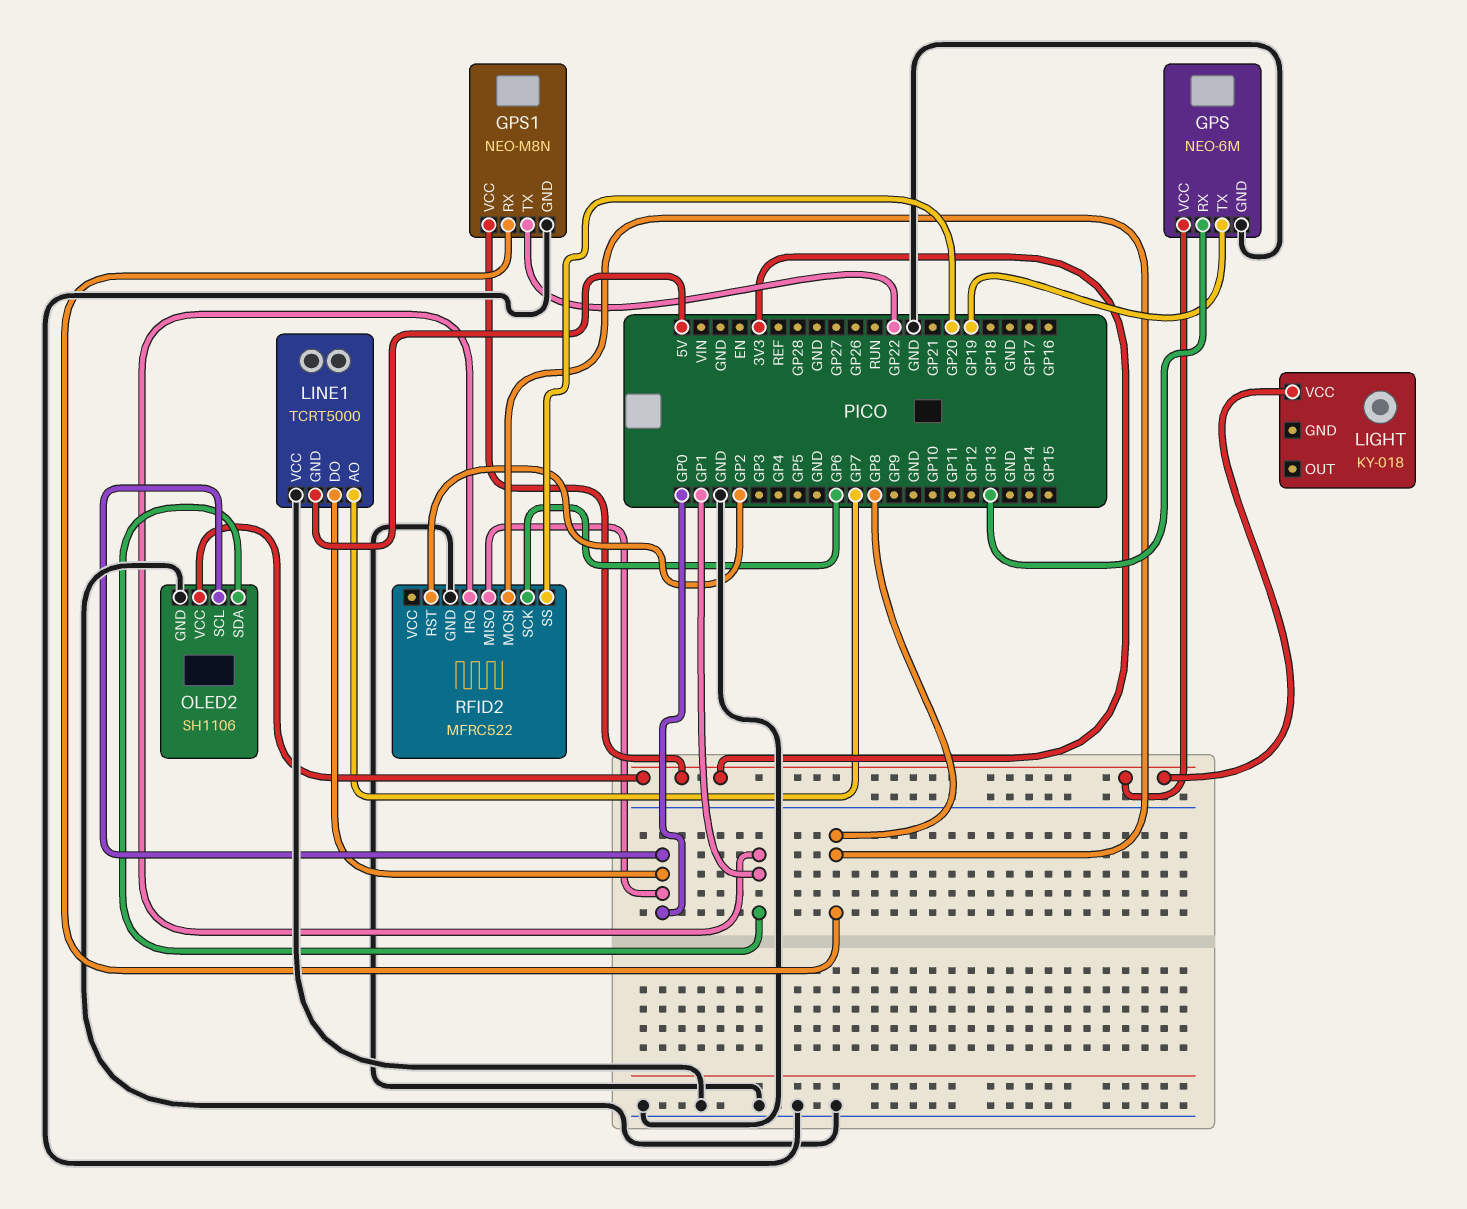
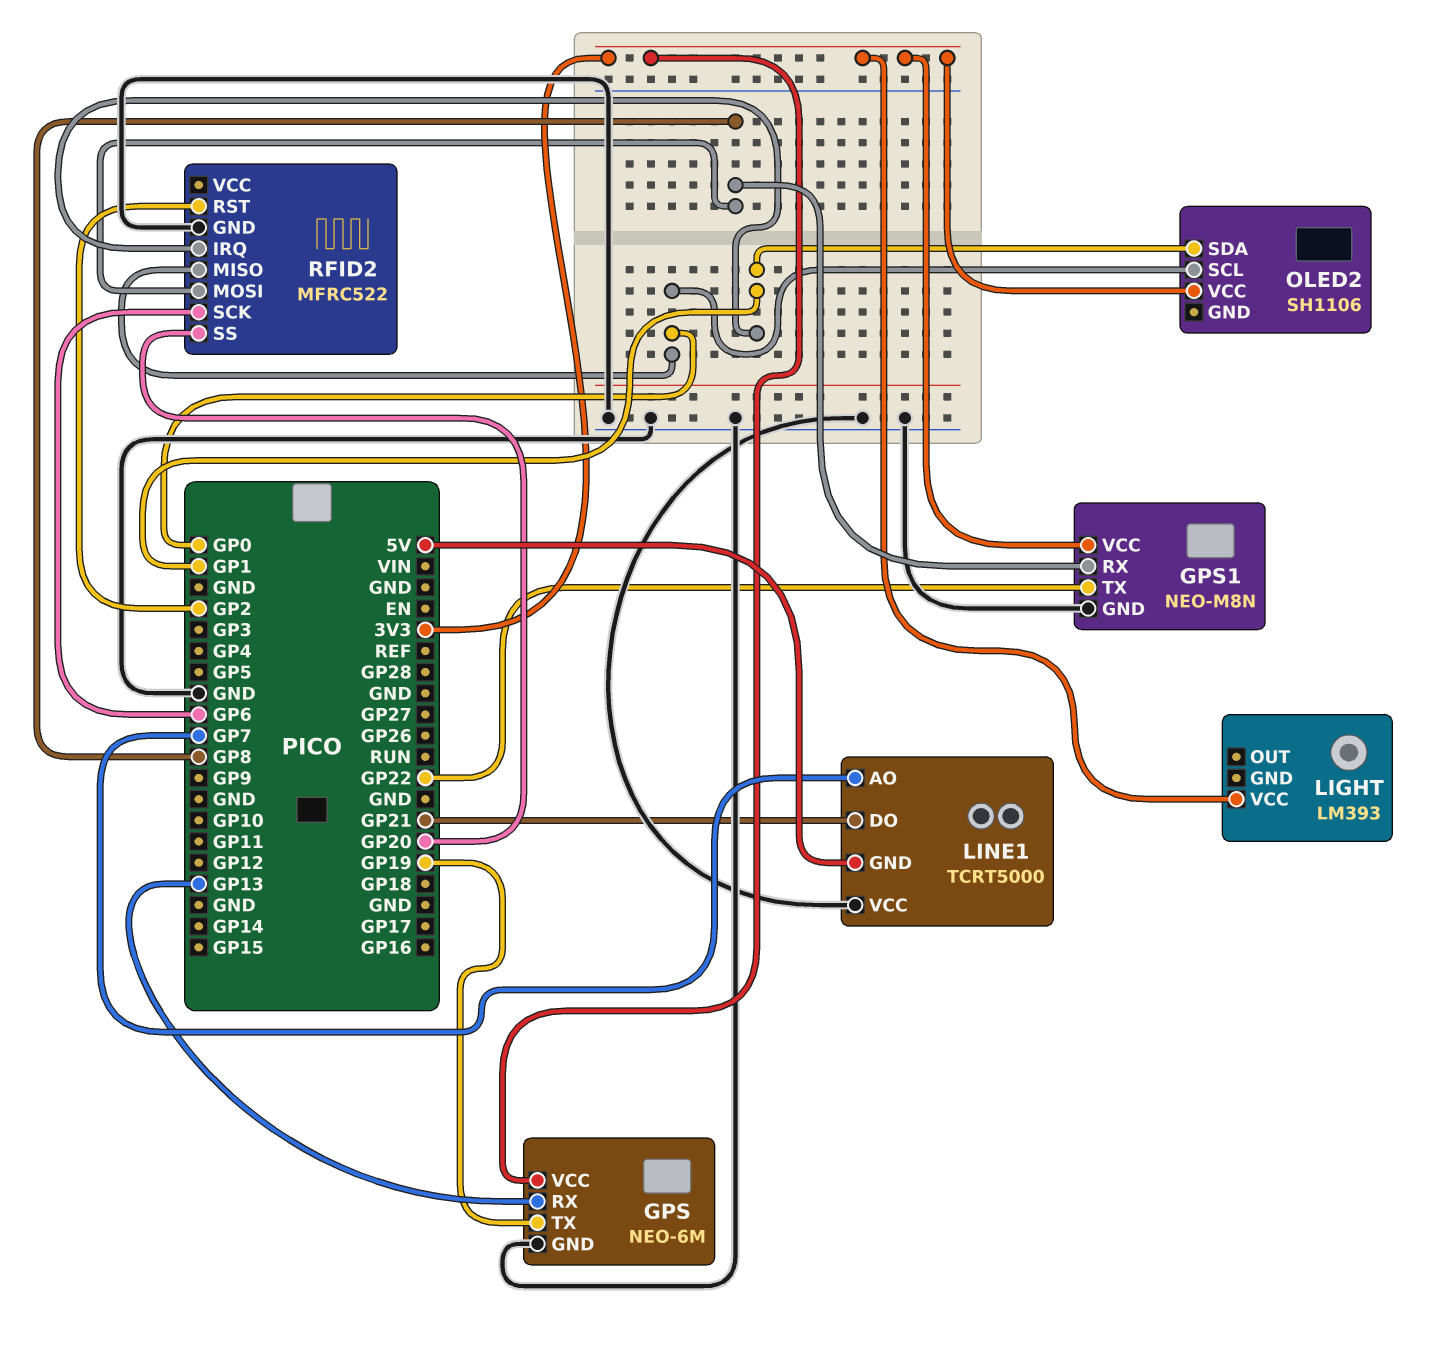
LIGHT: KY-018 -> LM393
LINE1 pin DO: GP0 -> GP21
OLED2 pin GND: GND -> none

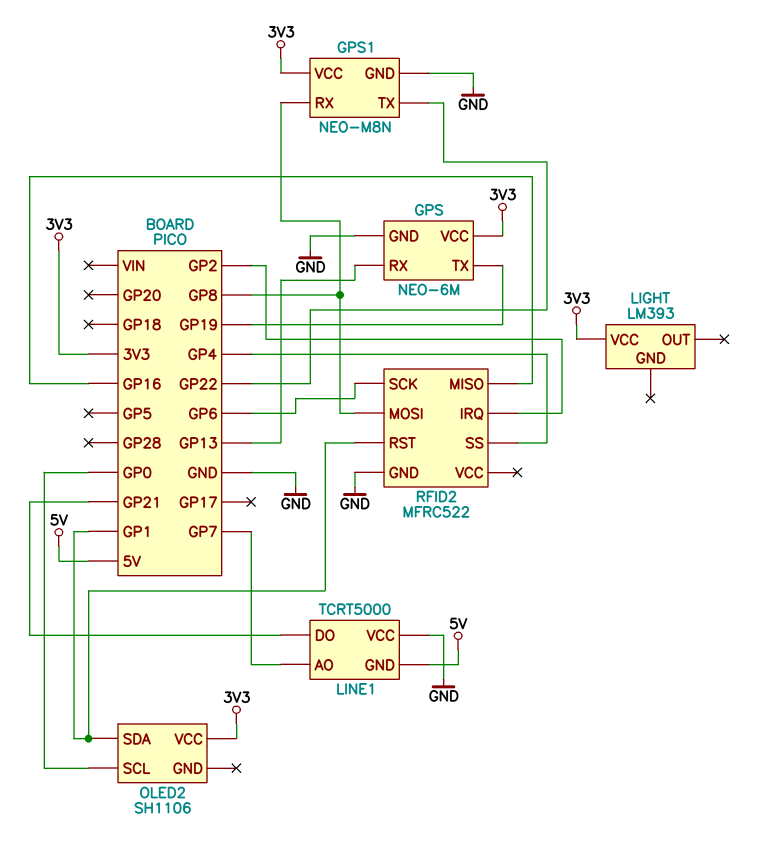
RFID2 pin IRQ: GP1 -> GP2
RFID2 pin MISO: GP0 -> GP16
RFID2 pin RST: GP2 -> GP1
RFID2 pin SS: GP20 -> GP4

